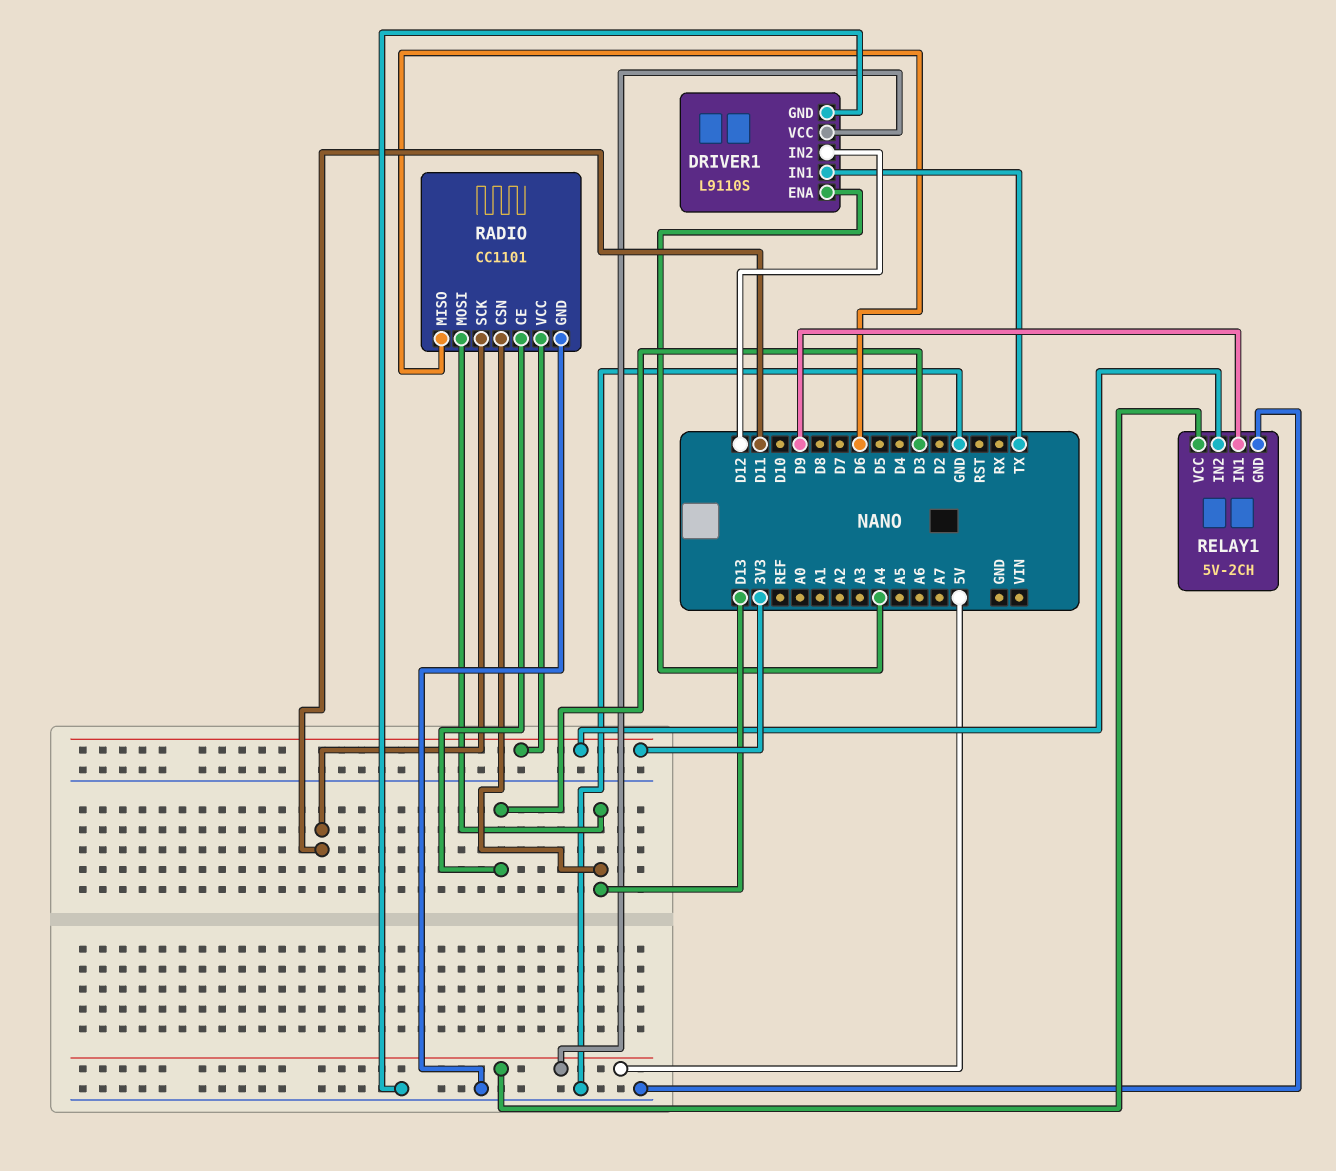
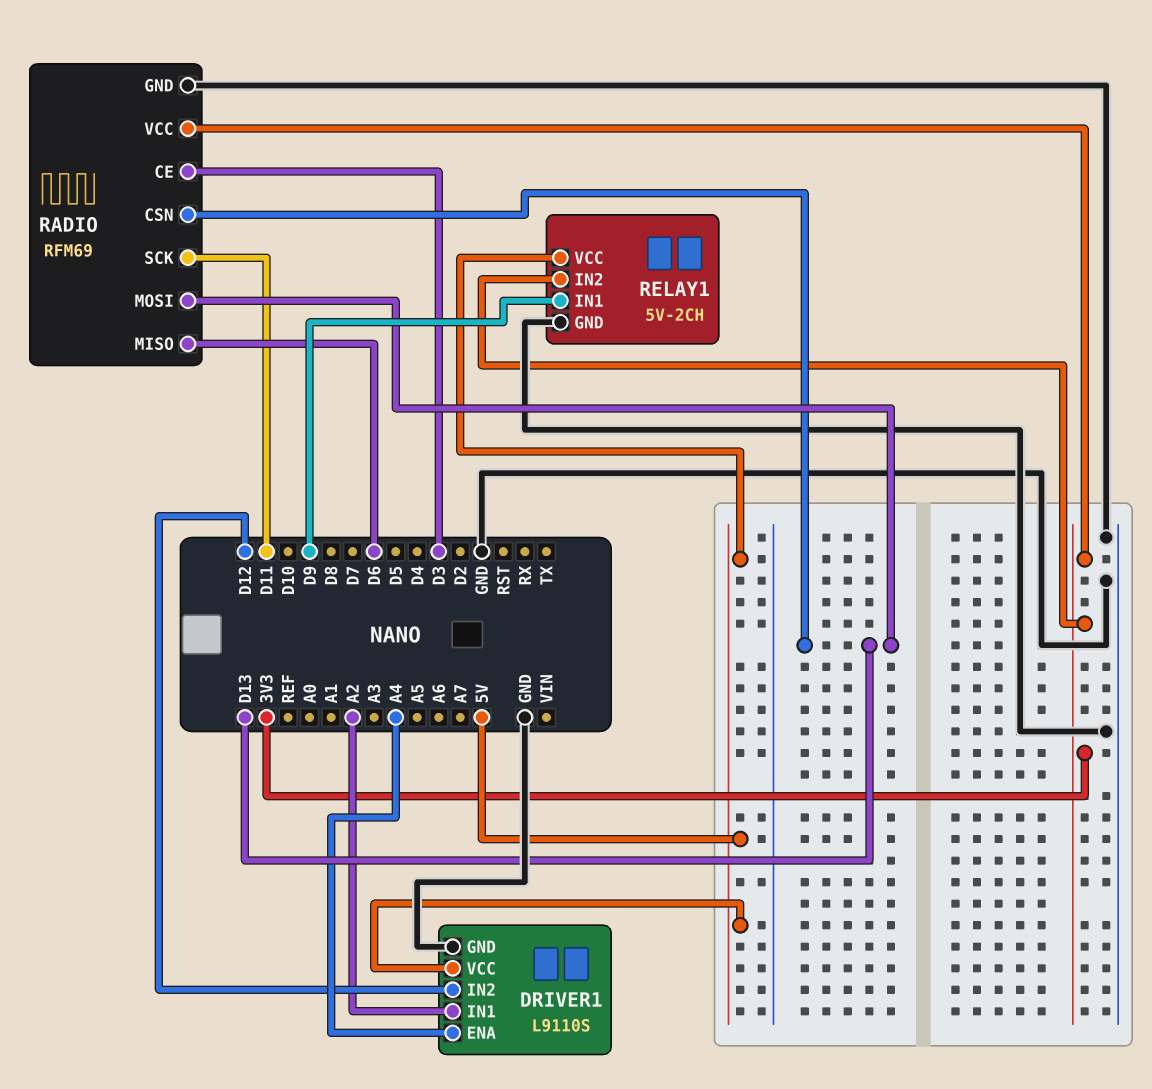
DRIVER1 pin IN1: TX -> A2
RADIO: CC1101 -> RFM69

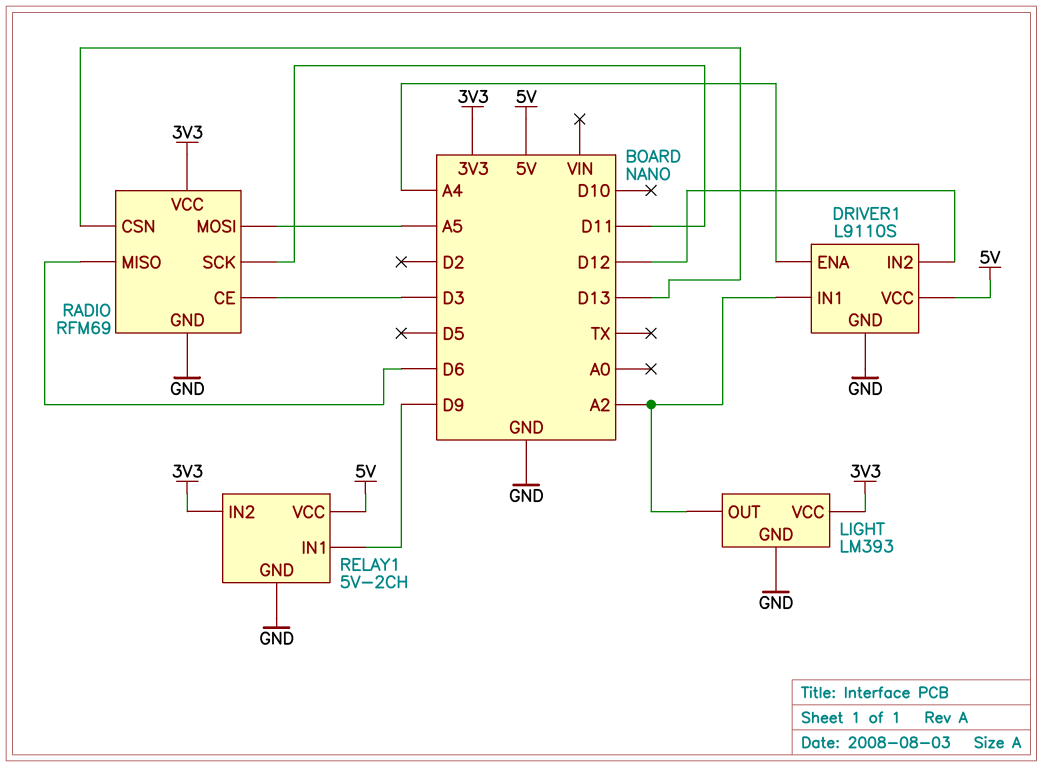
LIGHT: none -> LM393
LIGHT pin GND: none -> GND
LIGHT pin OUT: none -> A2
LIGHT pin VCC: none -> 3V3
RADIO pin MOSI: D13 -> A5

